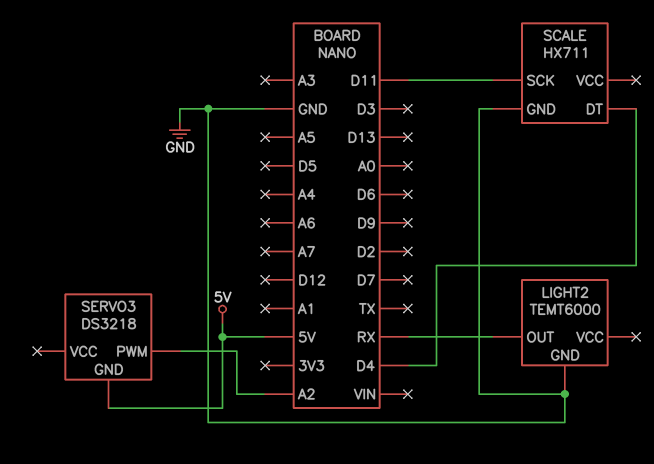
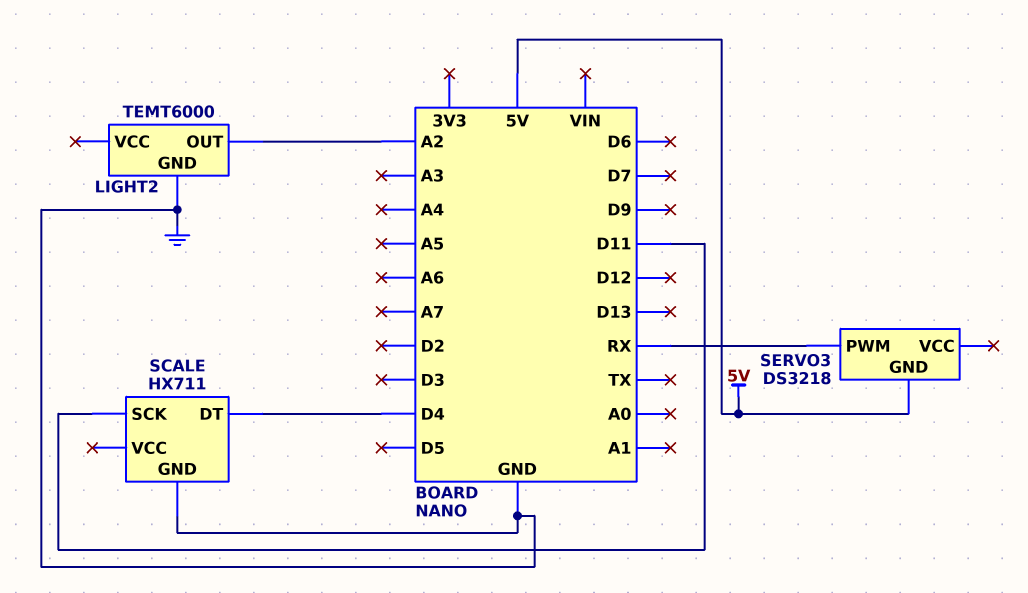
LIGHT2 pin OUT: RX -> A2
SERVO3 pin PWM: A2 -> RX

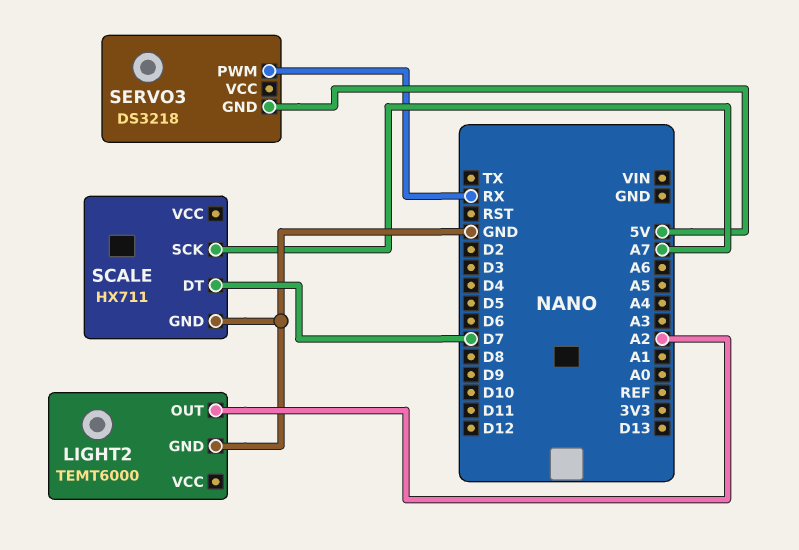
SCALE pin DT: D4 -> D7
SCALE pin SCK: D11 -> A7

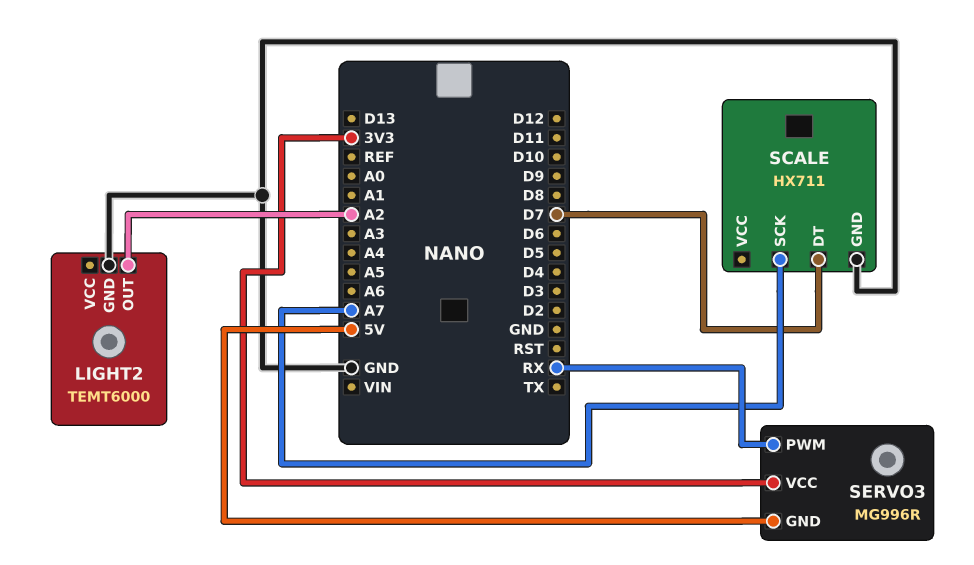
SERVO3: DS3218 -> MG996R
SERVO3 pin VCC: none -> 3V3

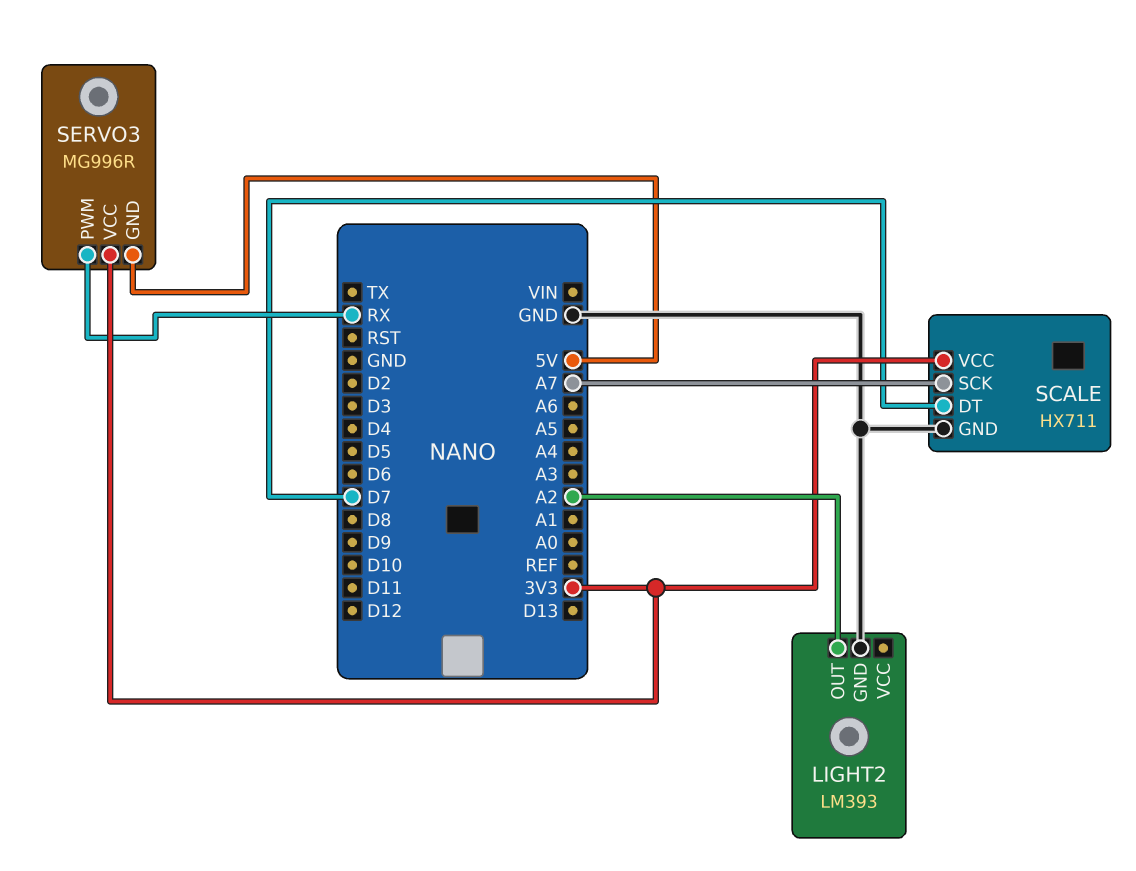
LIGHT2: TEMT6000 -> LM393
SCALE pin VCC: none -> 3V3

